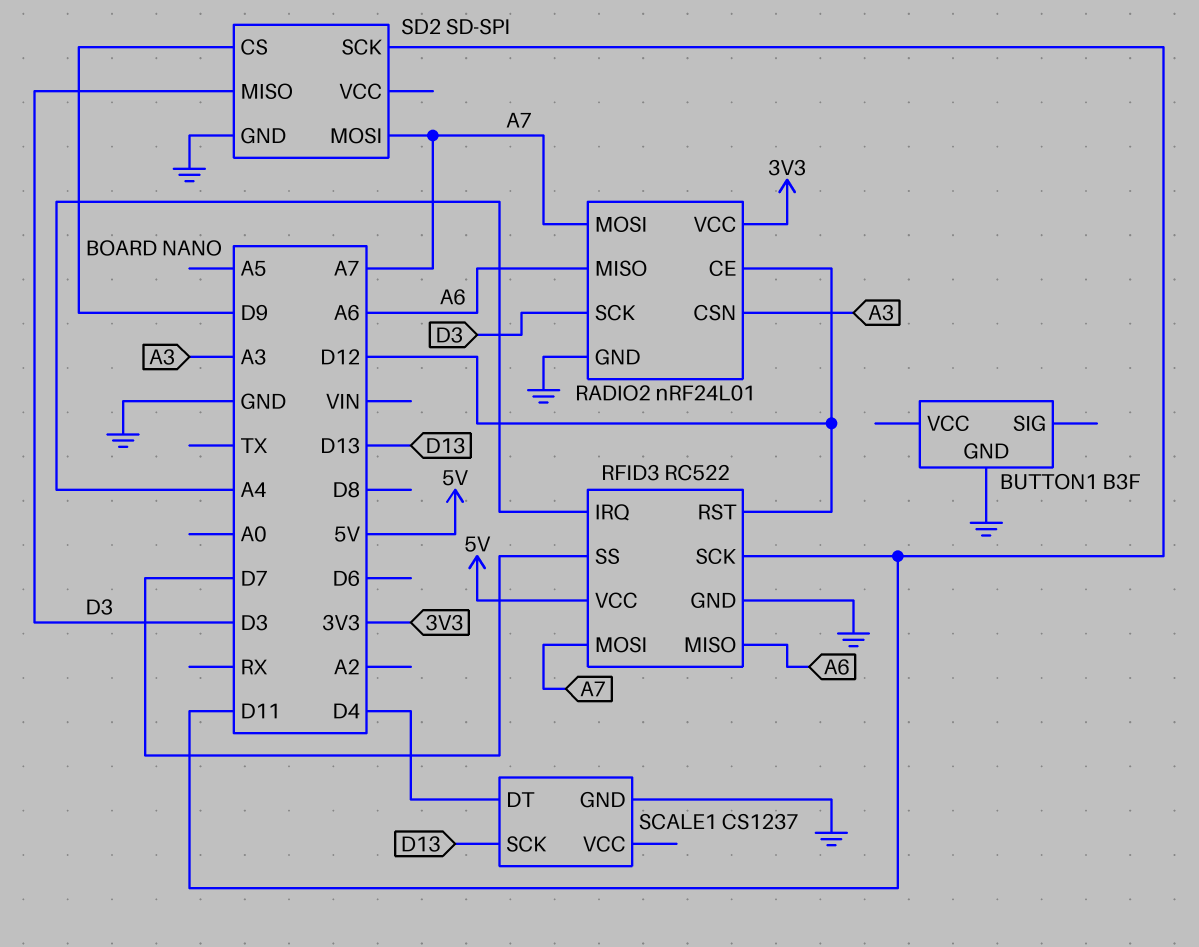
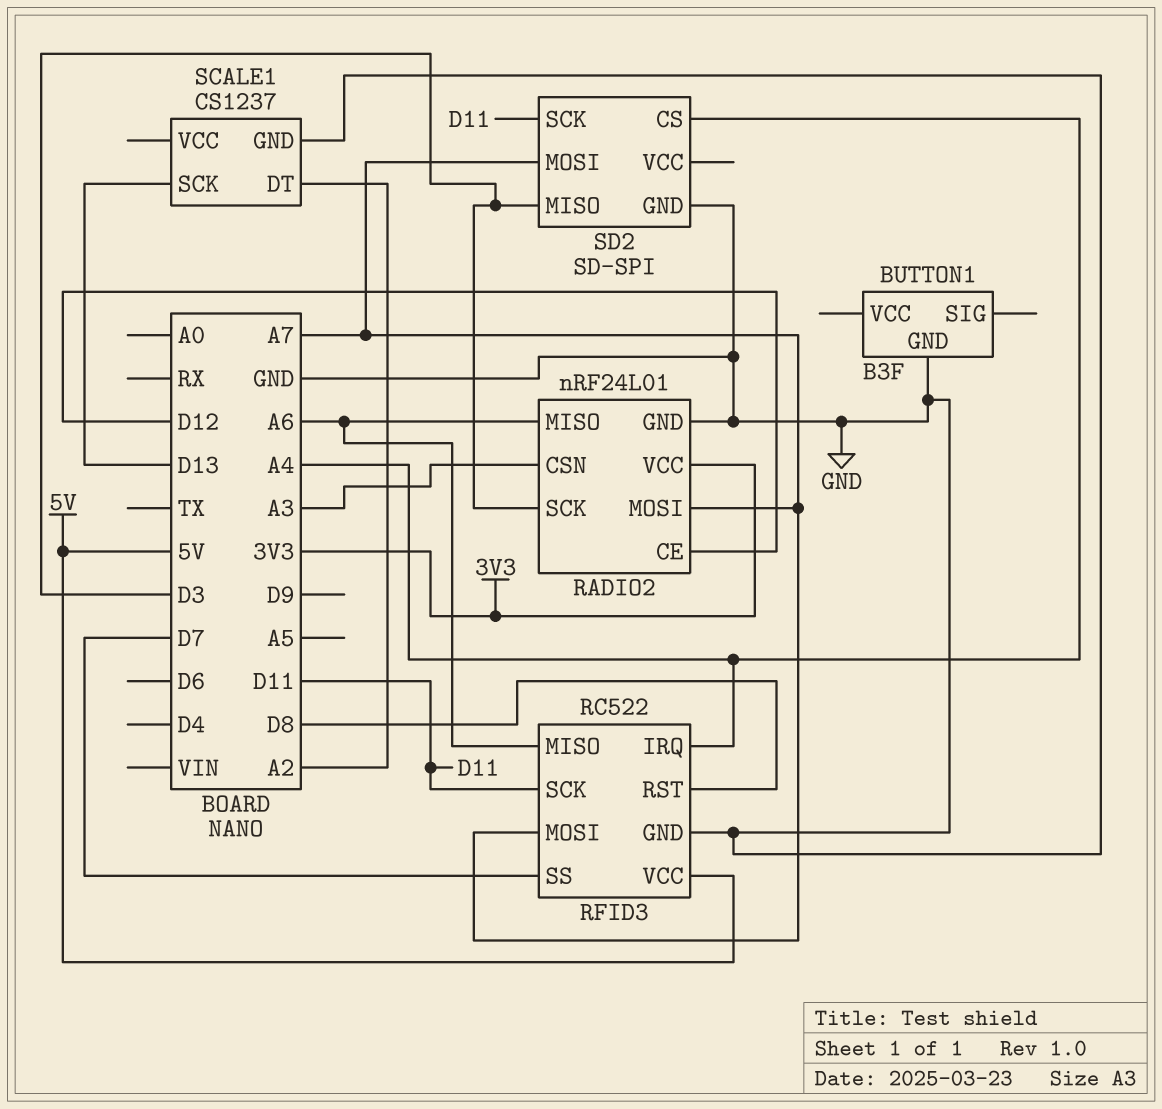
RFID3 pin RST: D12 -> D8
SCALE1 pin DT: D4 -> A2
SD2 pin CS: D9 -> A4

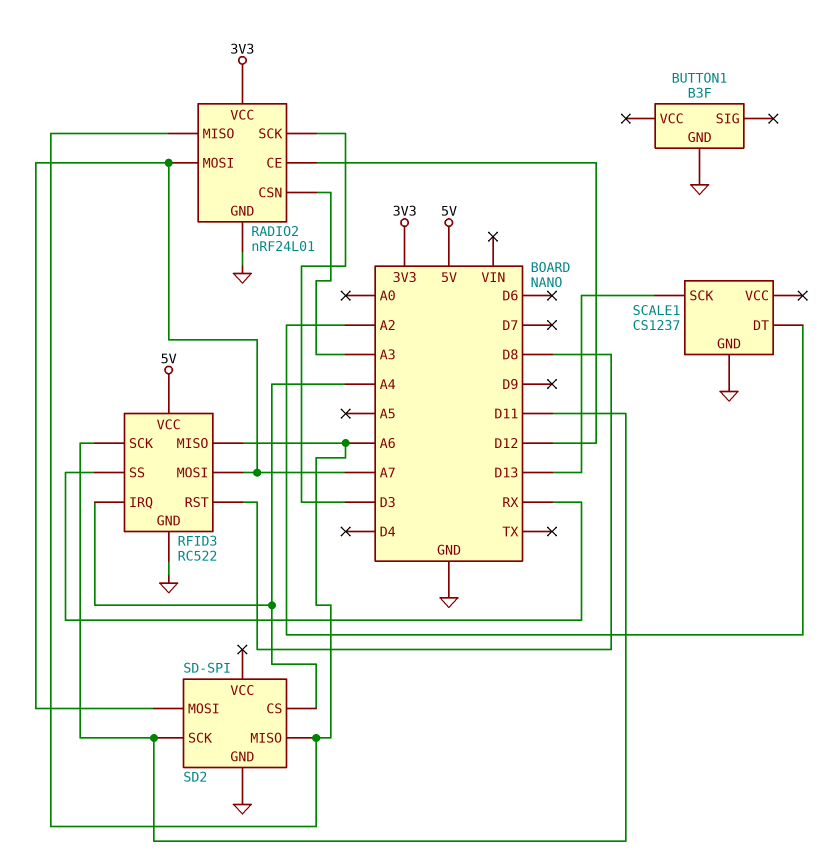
RFID3 pin SS: D7 -> RX
SD2 pin MISO: D3 -> A6

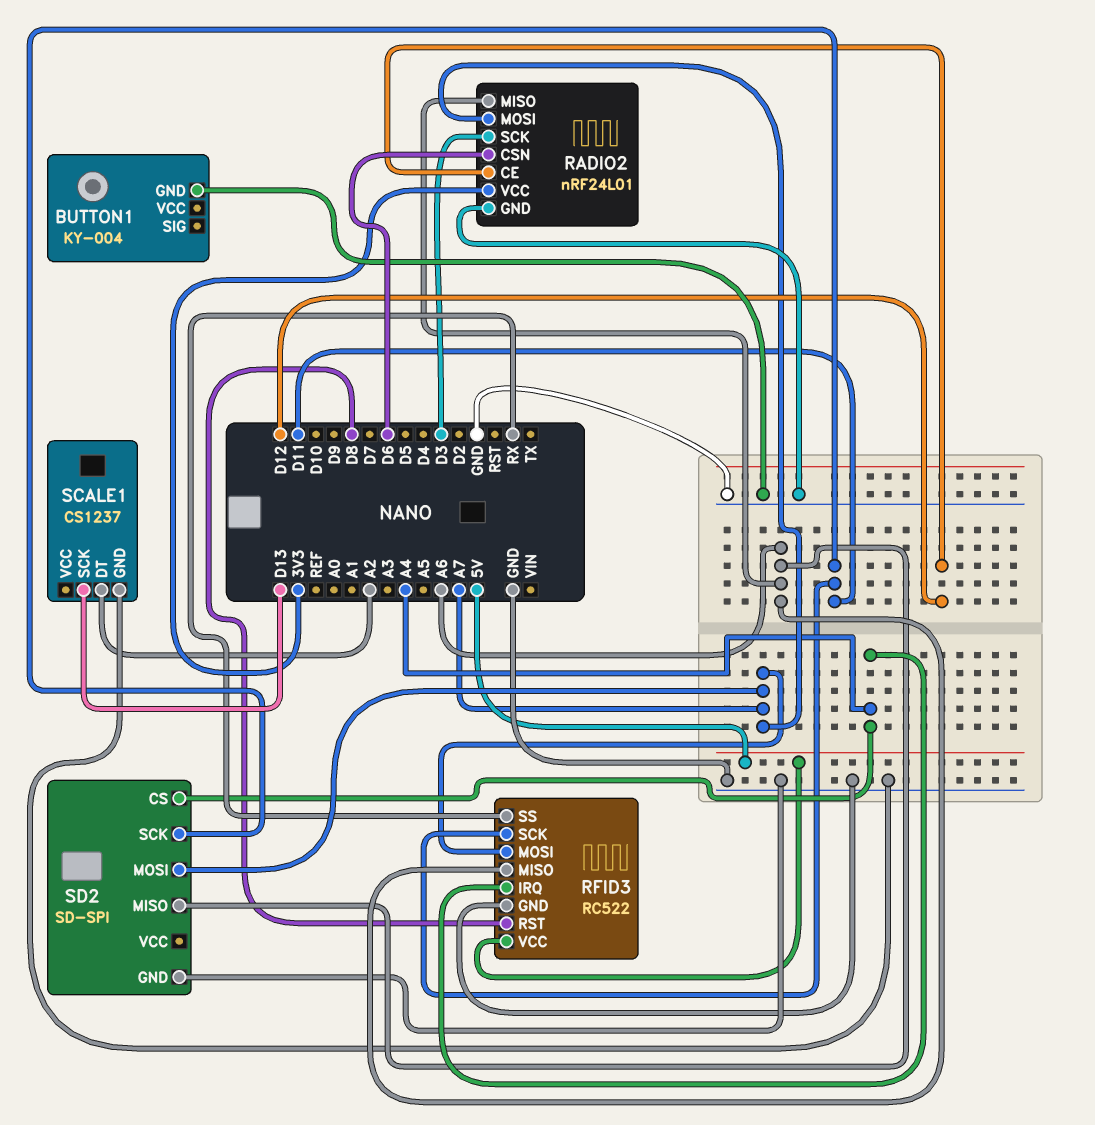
BUTTON1: B3F -> KY-004
RADIO2 pin CSN: A3 -> D6

